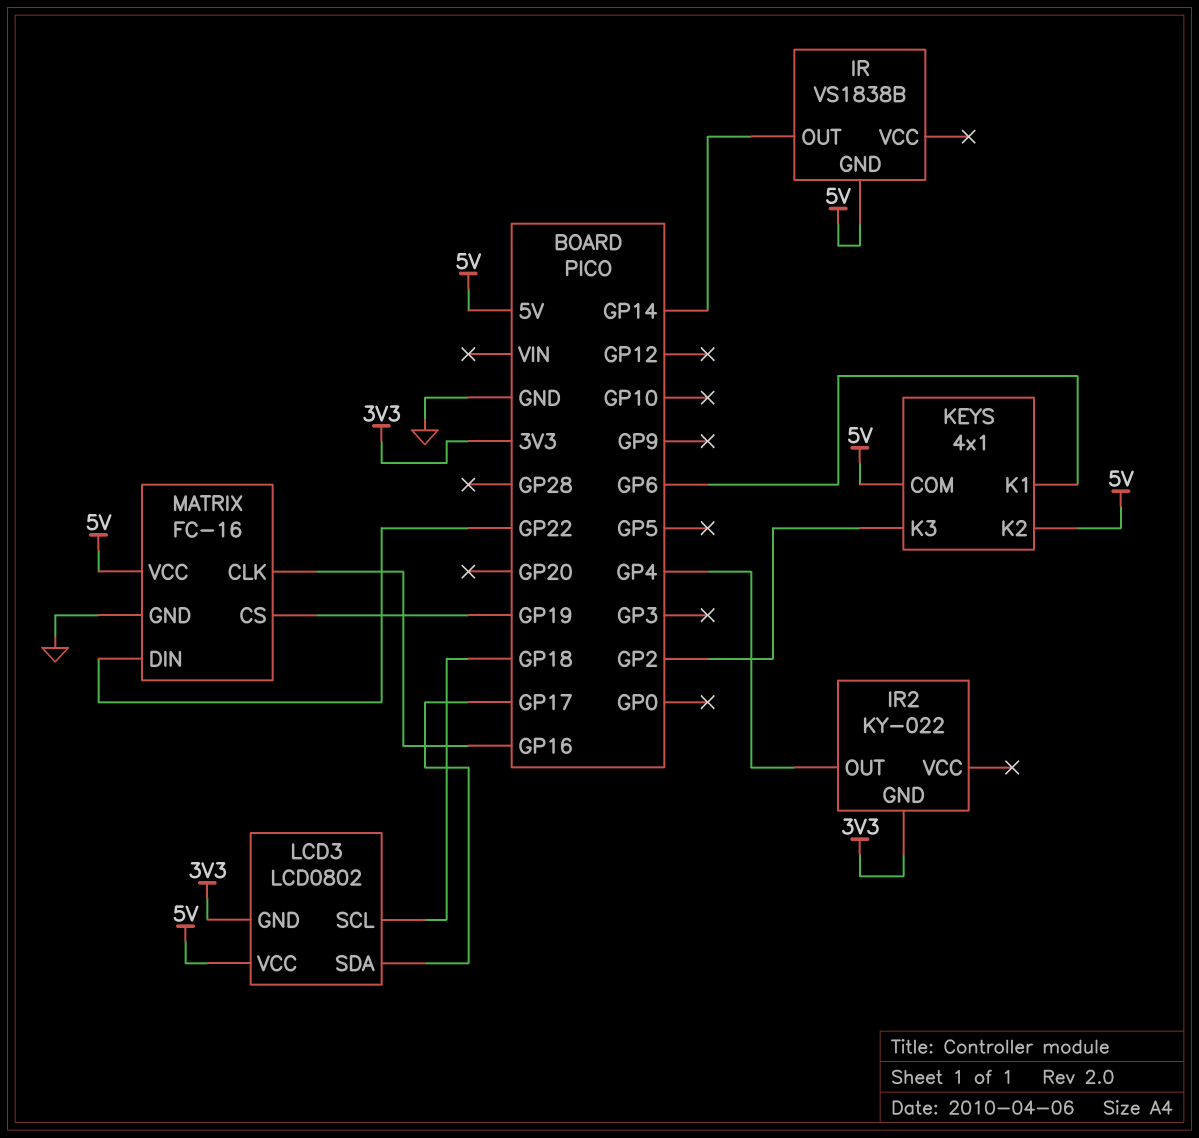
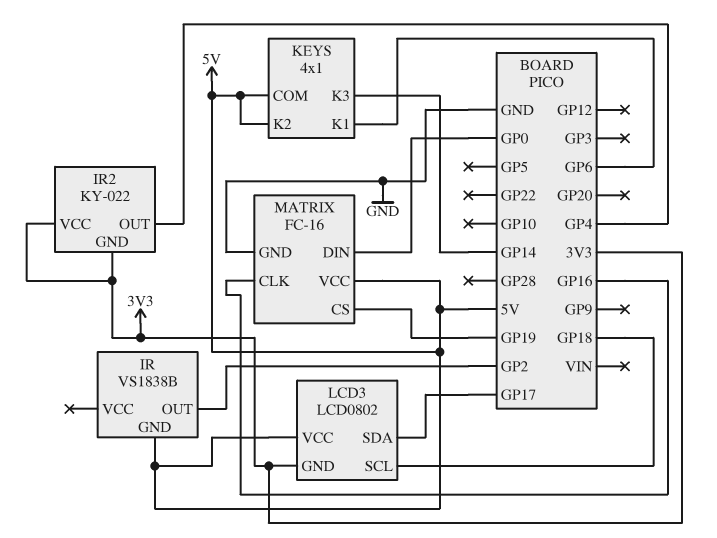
IR pin OUT: GP14 -> GP2
IR2 pin VCC: none -> 3V3
KEYS pin K3: GP2 -> GP14
MATRIX pin DIN: GP22 -> GP0

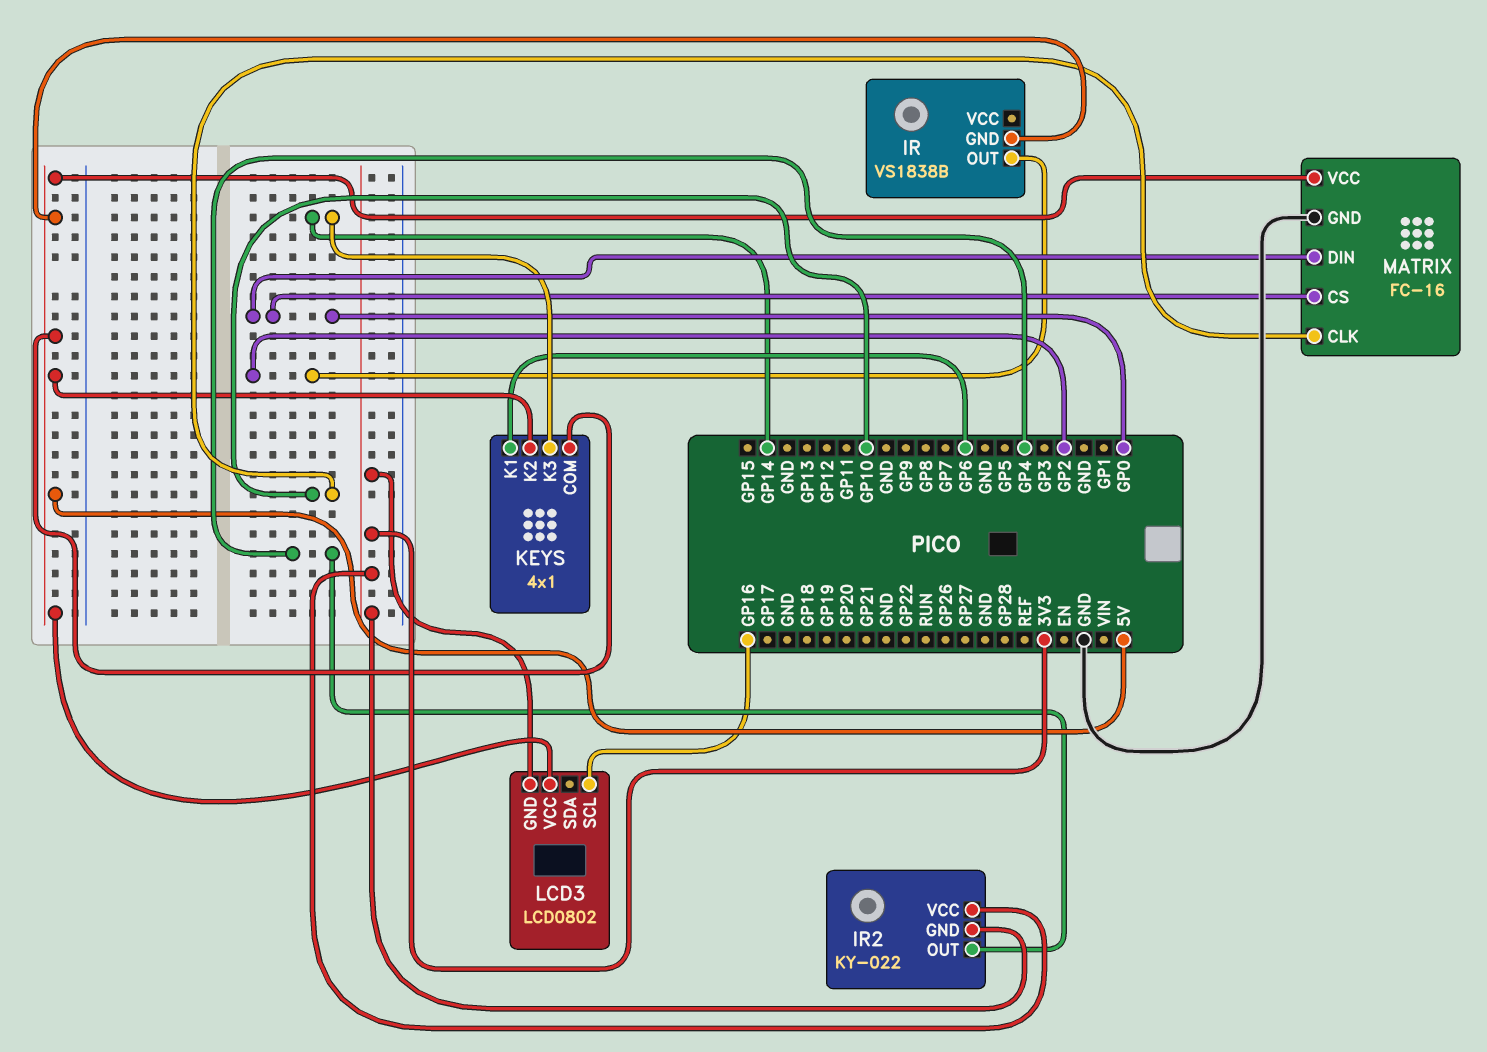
LCD3 pin SCL: GP18 -> GP16
LCD3 pin SDA: GP17 -> none
MATRIX pin CLK: GP16 -> GP10
MATRIX pin CS: GP19 -> GP0

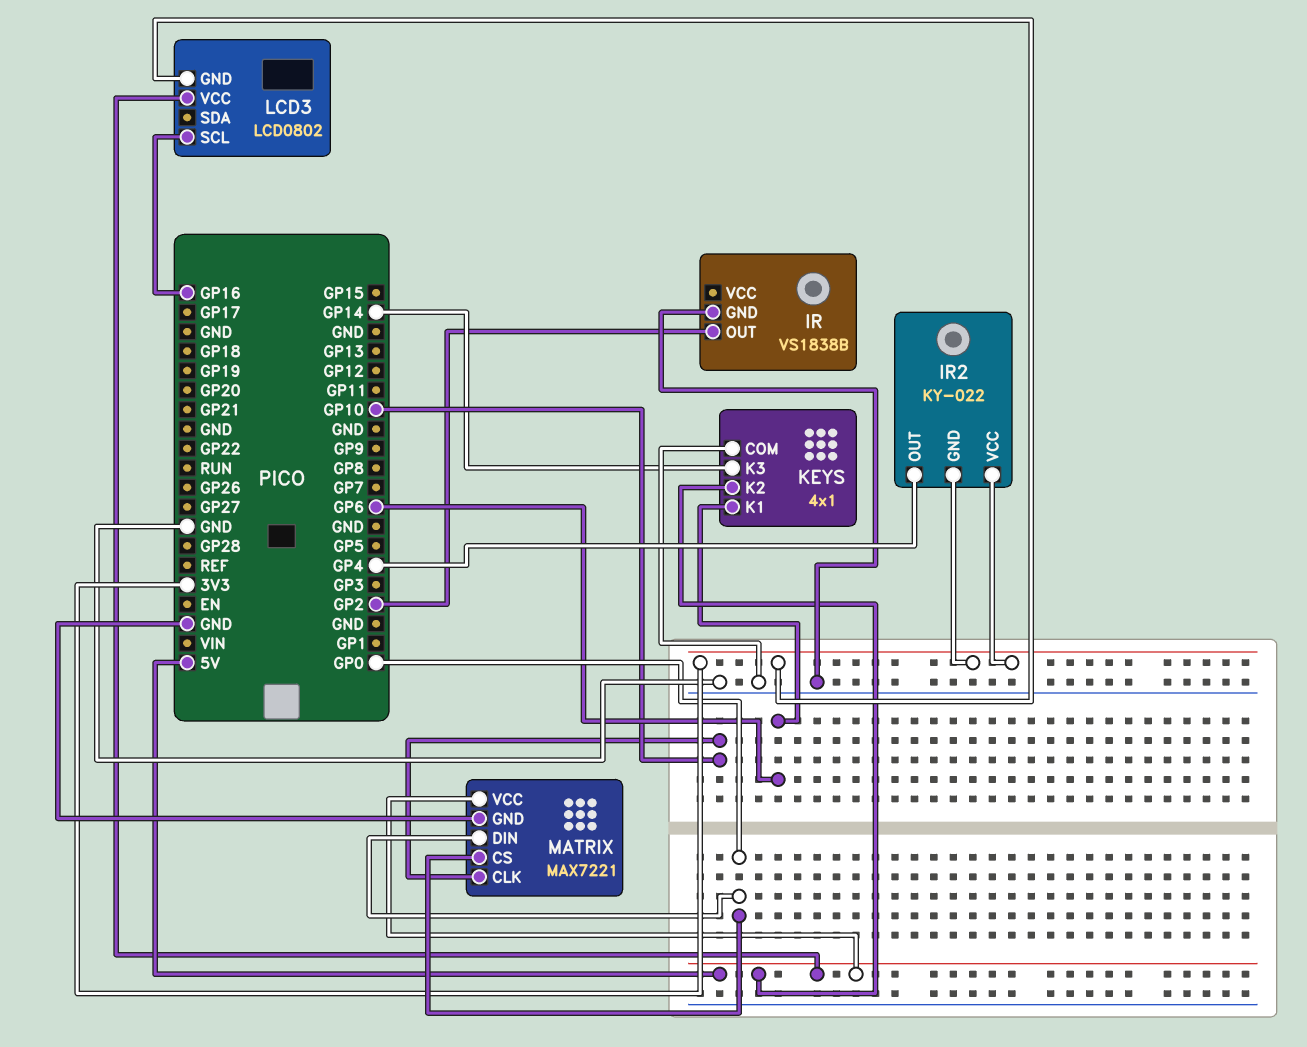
IR pin GND: 5V -> GND
KEYS pin COM: 5V -> GND
MATRIX: FC-16 -> MAX7221

